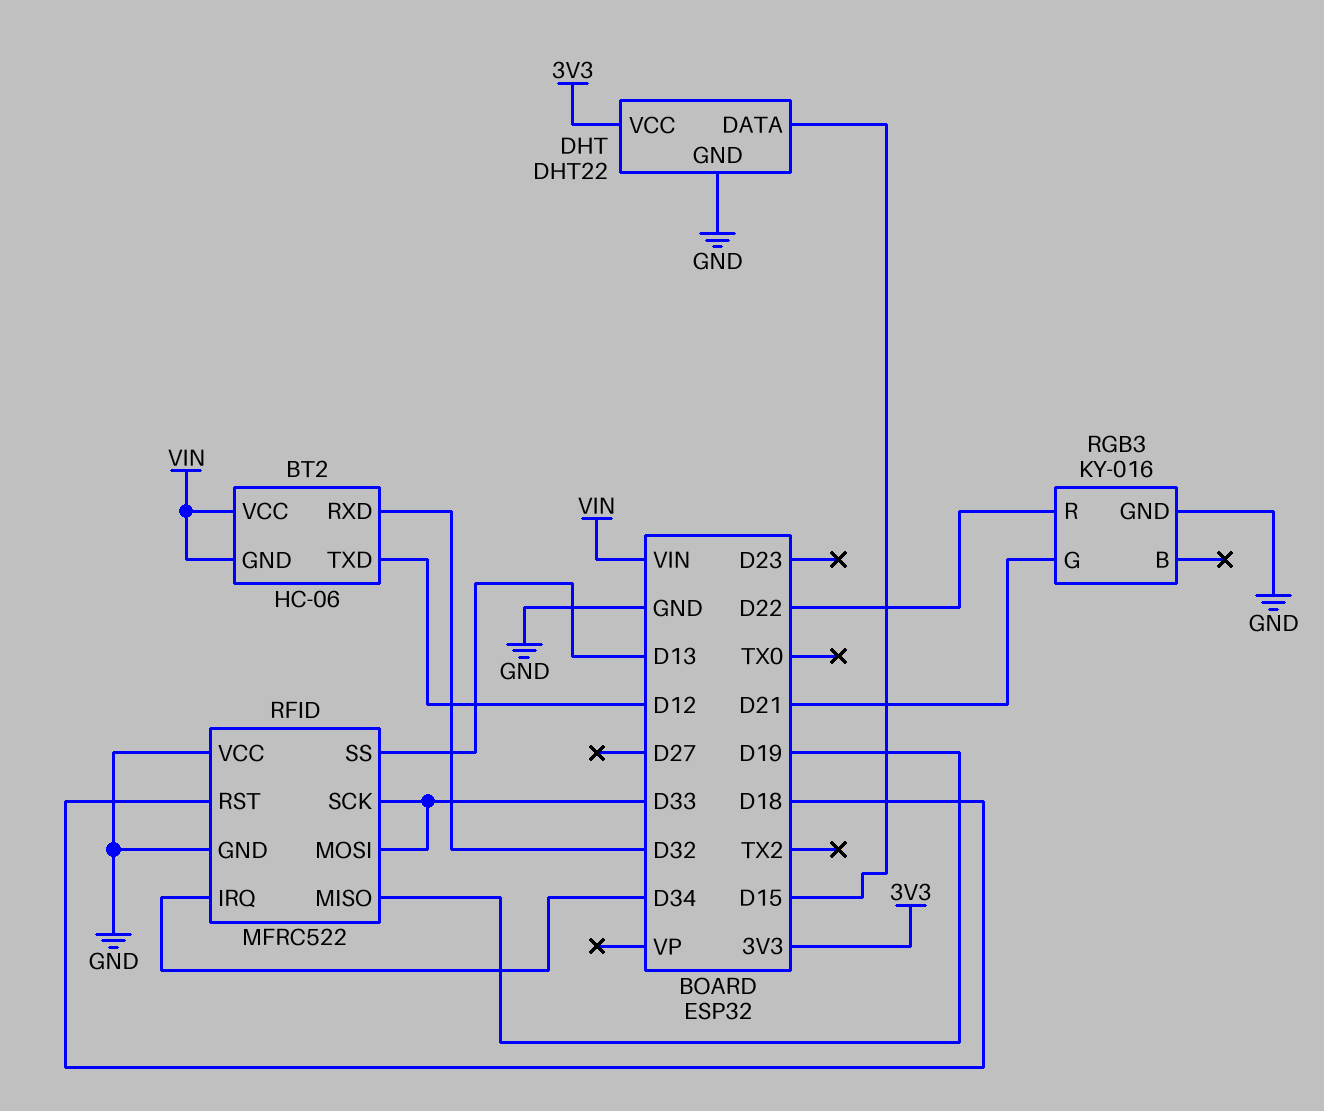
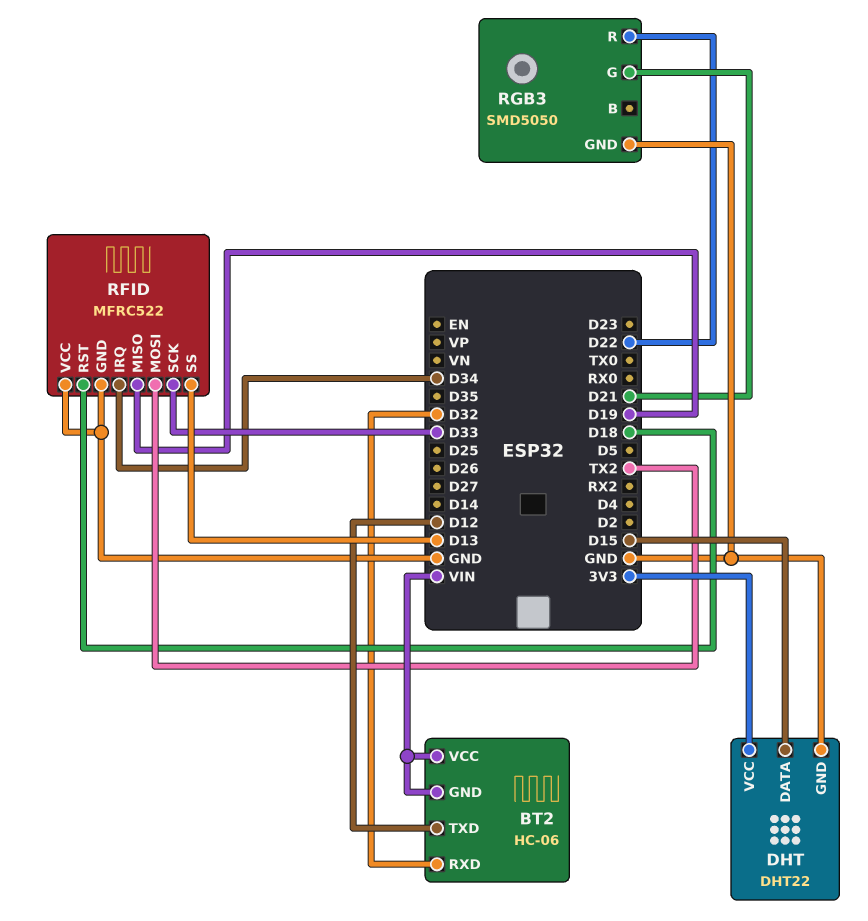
RFID pin MOSI: D33 -> TX2
RGB3: KY-016 -> SMD5050

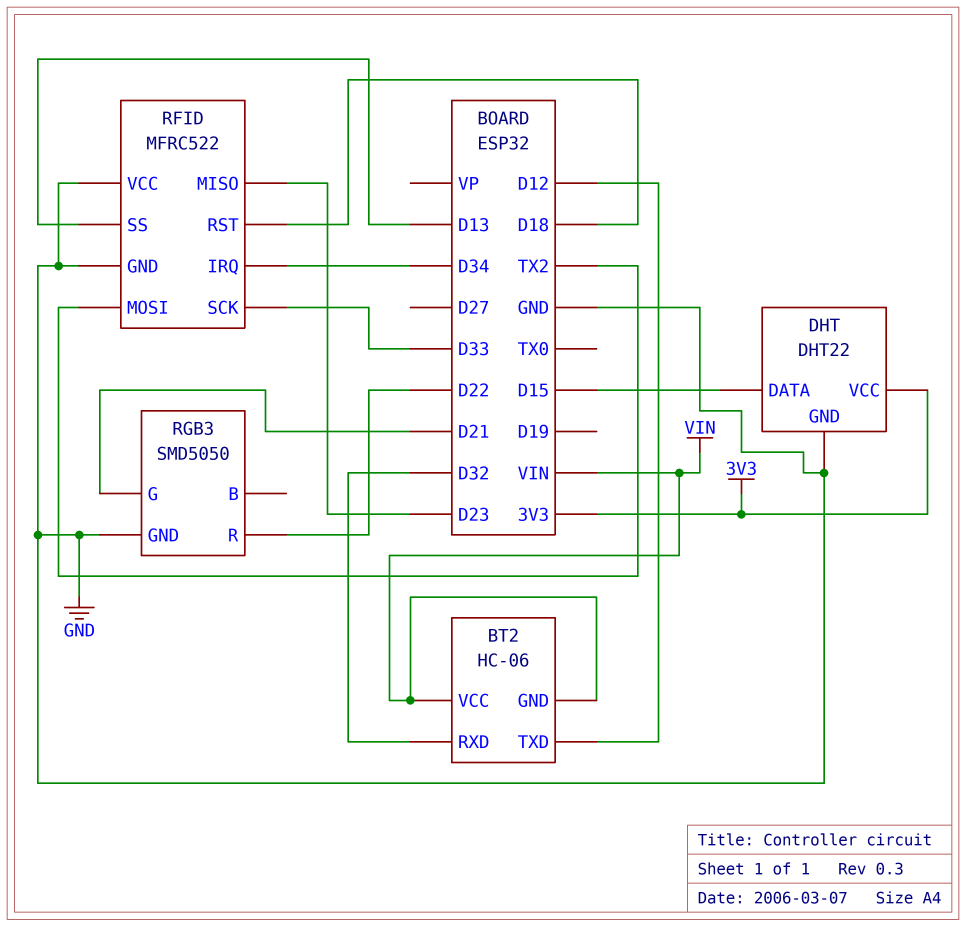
RFID pin MISO: D19 -> D23

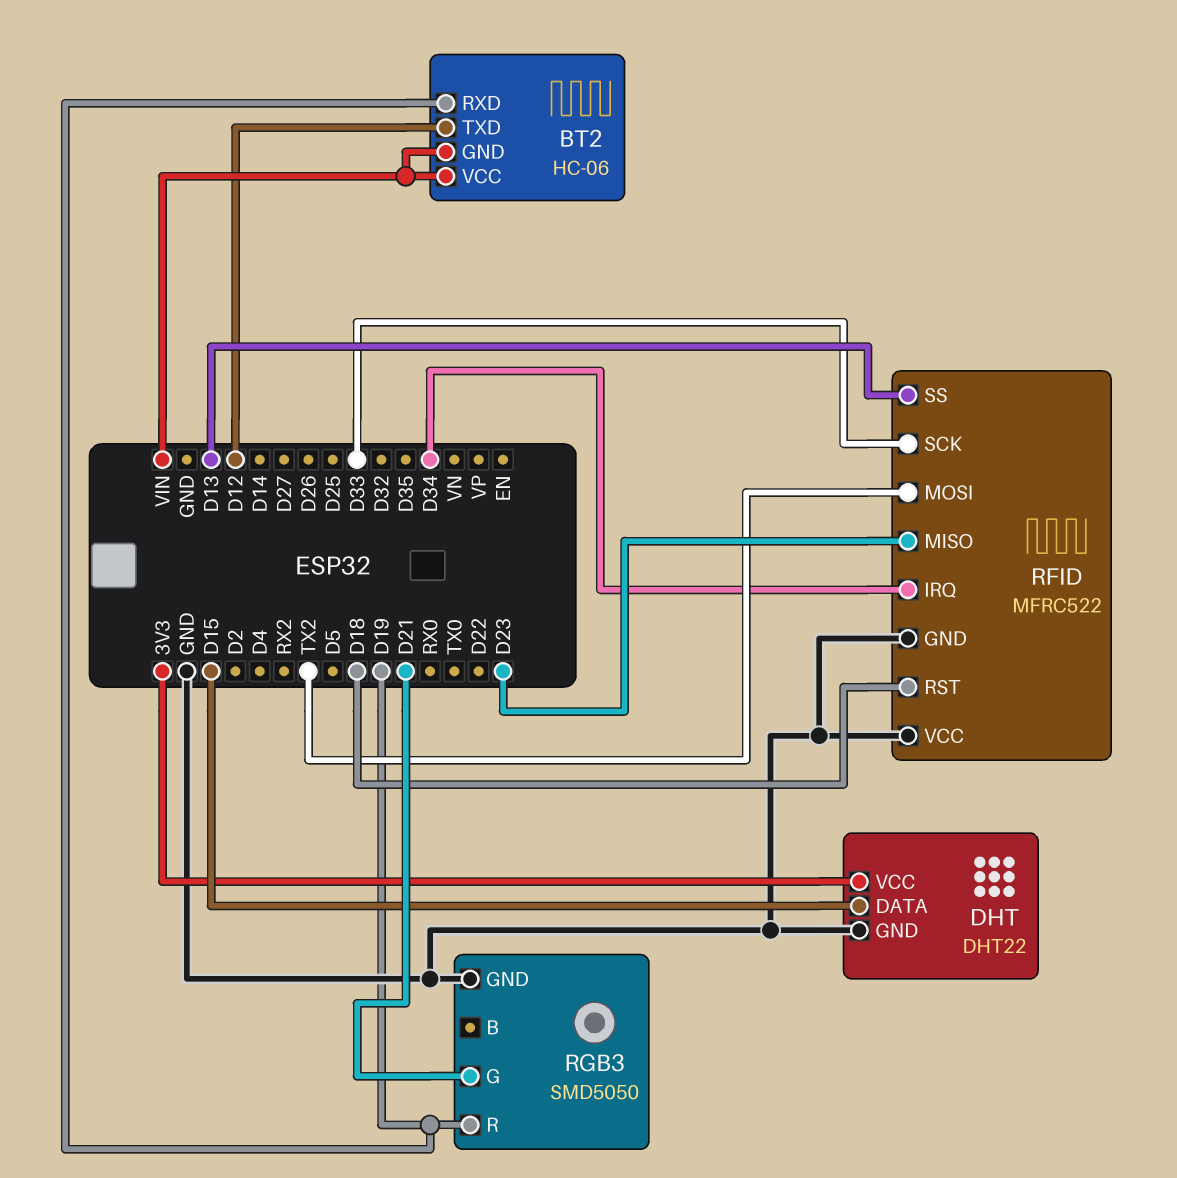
BT2 pin RXD: D32 -> D19
RGB3 pin R: D22 -> D19

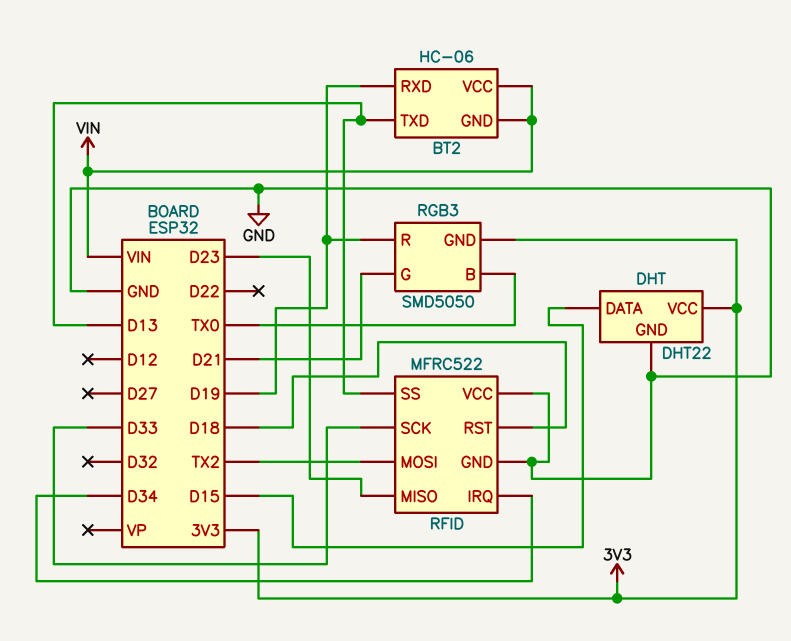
BT2 pin TXD: D12 -> D13
RGB3 pin B: none -> TX0
RGB3 pin GND: GND -> 3V3

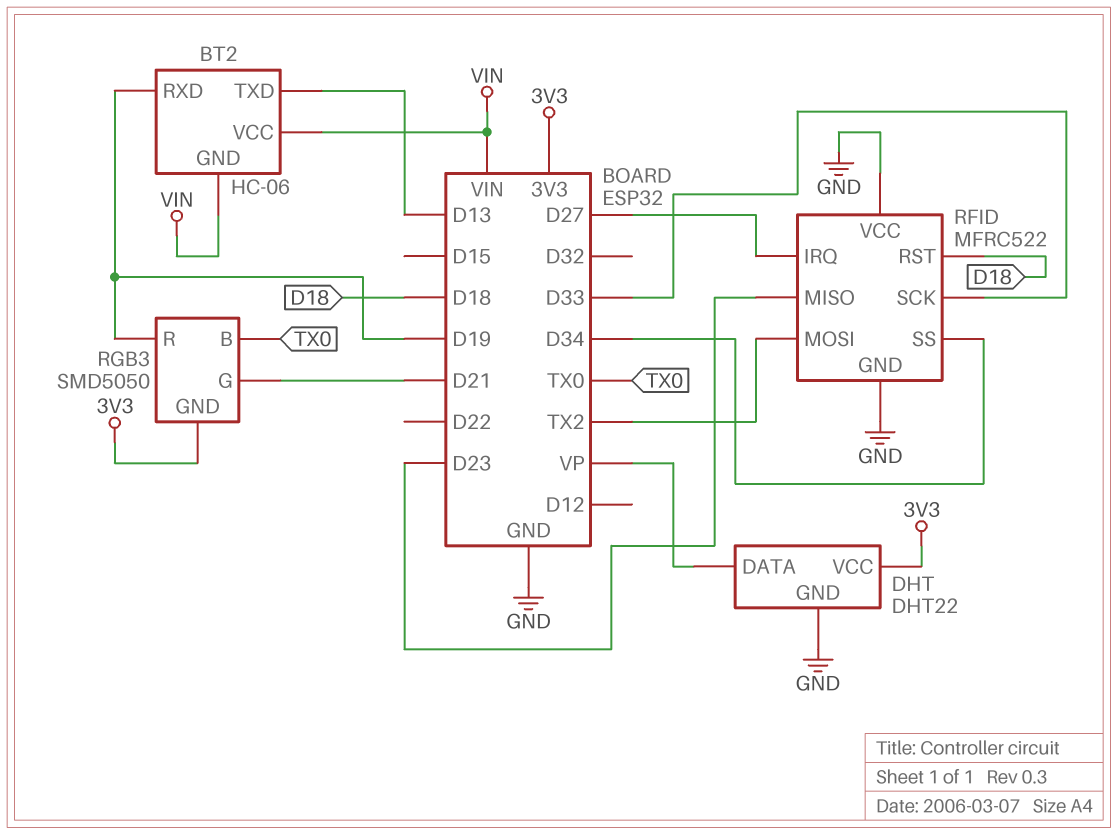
DHT pin DATA: D15 -> VP
RFID pin IRQ: D34 -> D27
RFID pin SS: D13 -> D34

